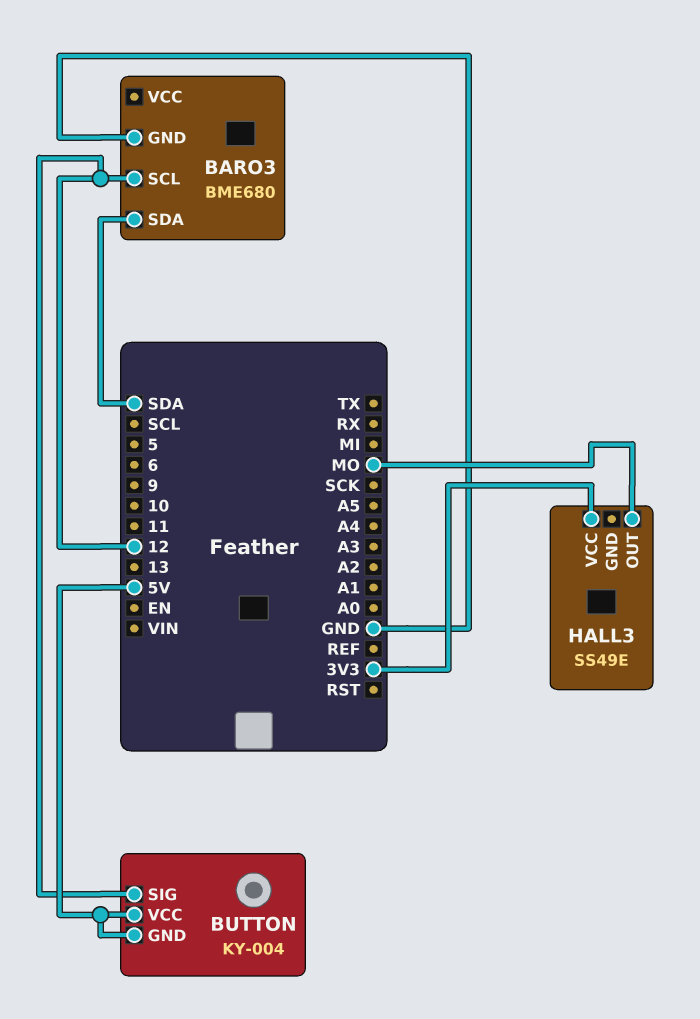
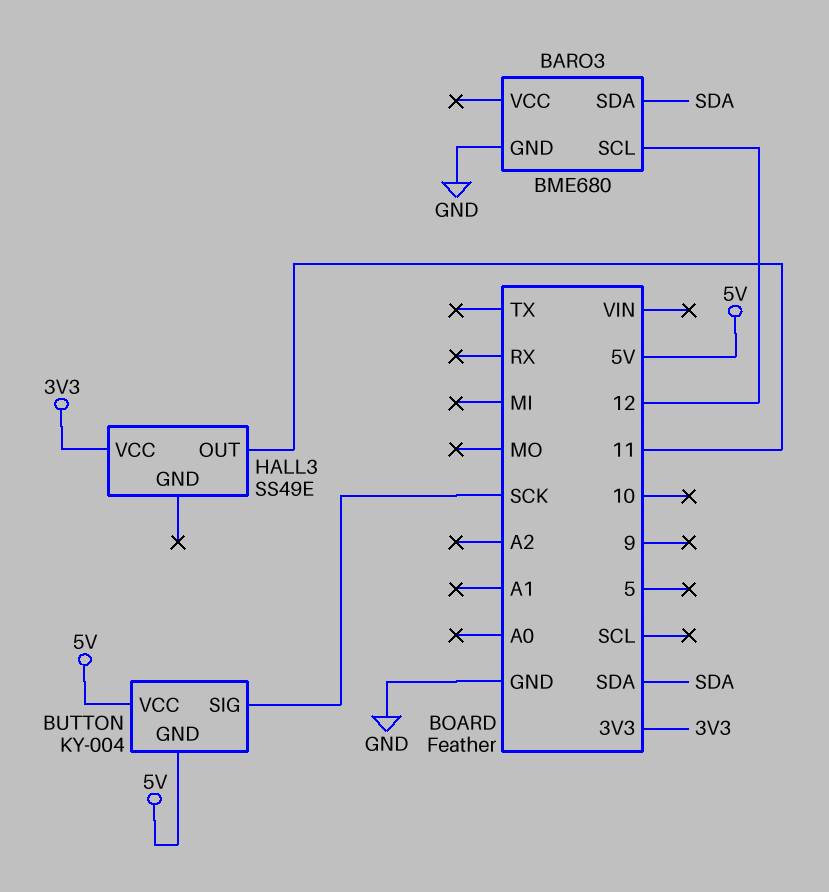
BUTTON pin SIG: 12 -> SCK
HALL3 pin OUT: MO -> 11

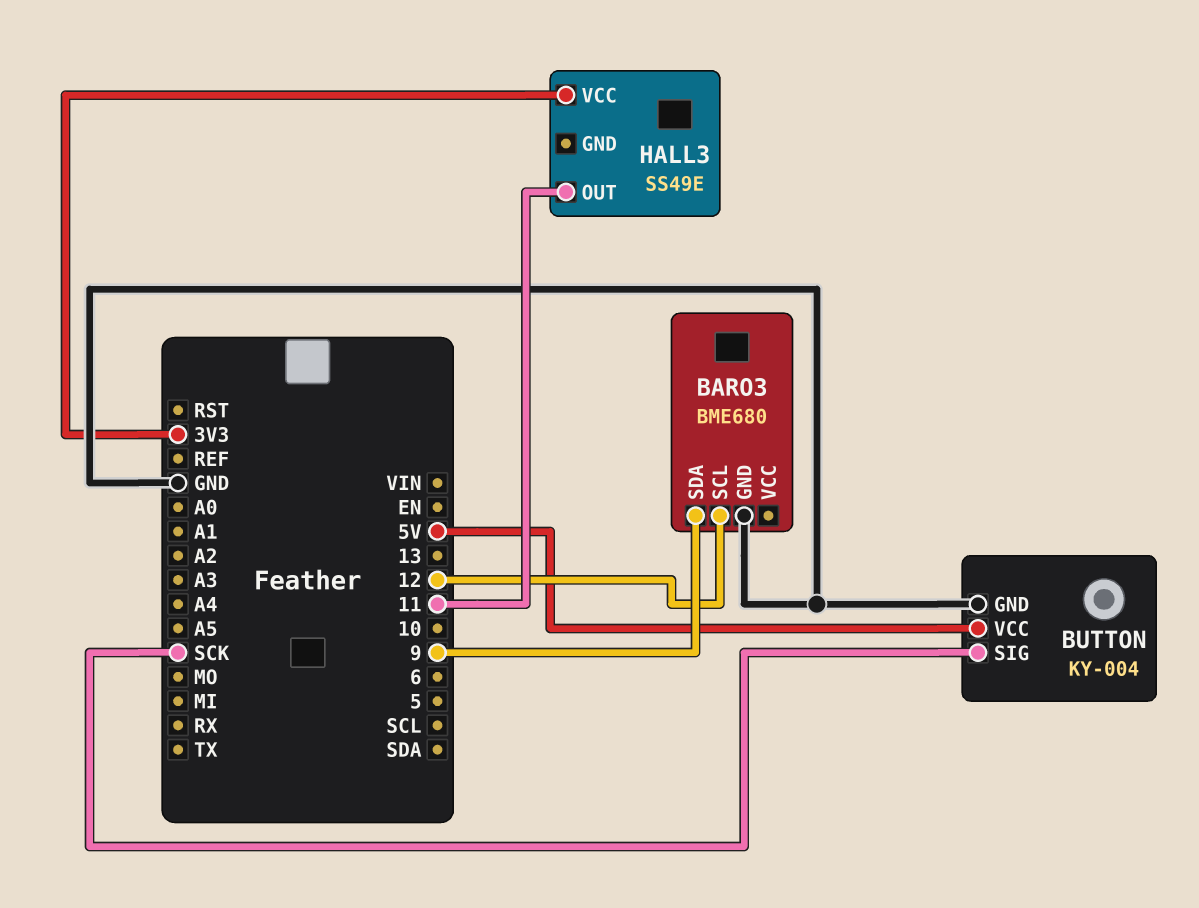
BARO3 pin SDA: SDA -> 9
BUTTON pin GND: 5V -> GND

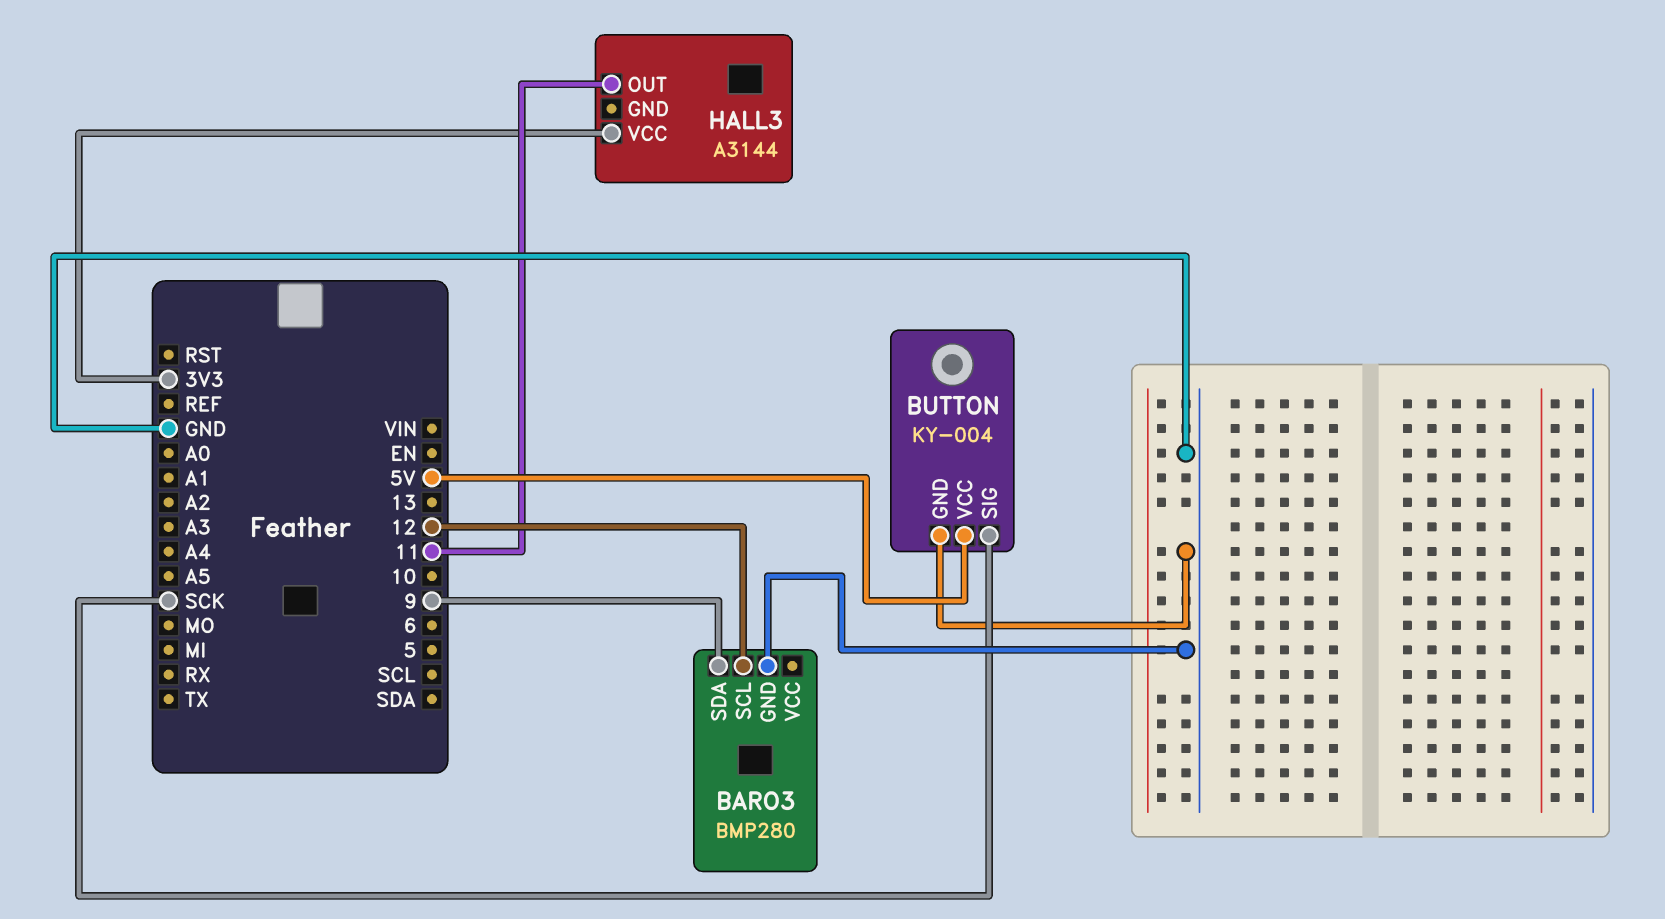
BARO3: BME680 -> BMP280
HALL3: SS49E -> A3144

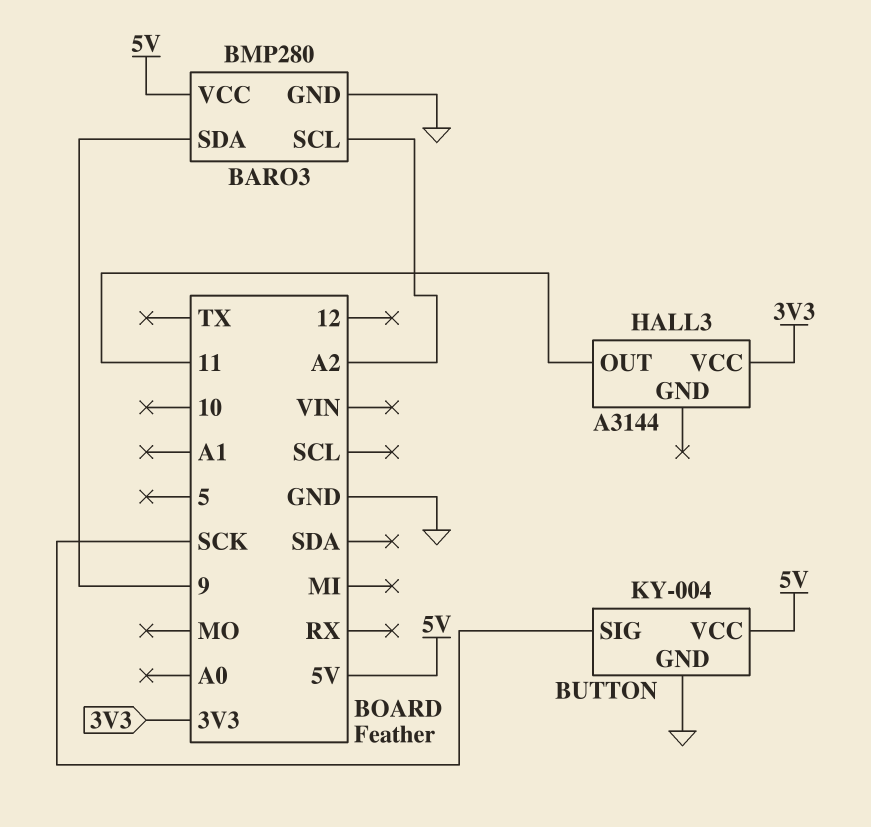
BARO3 pin SCL: 12 -> A2
BARO3 pin VCC: none -> 5V

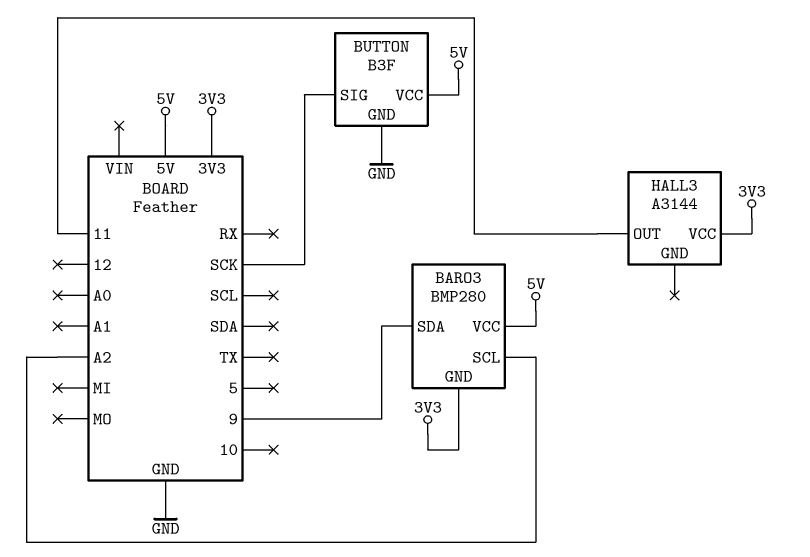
BARO3 pin GND: GND -> 3V3
BUTTON: KY-004 -> B3F

